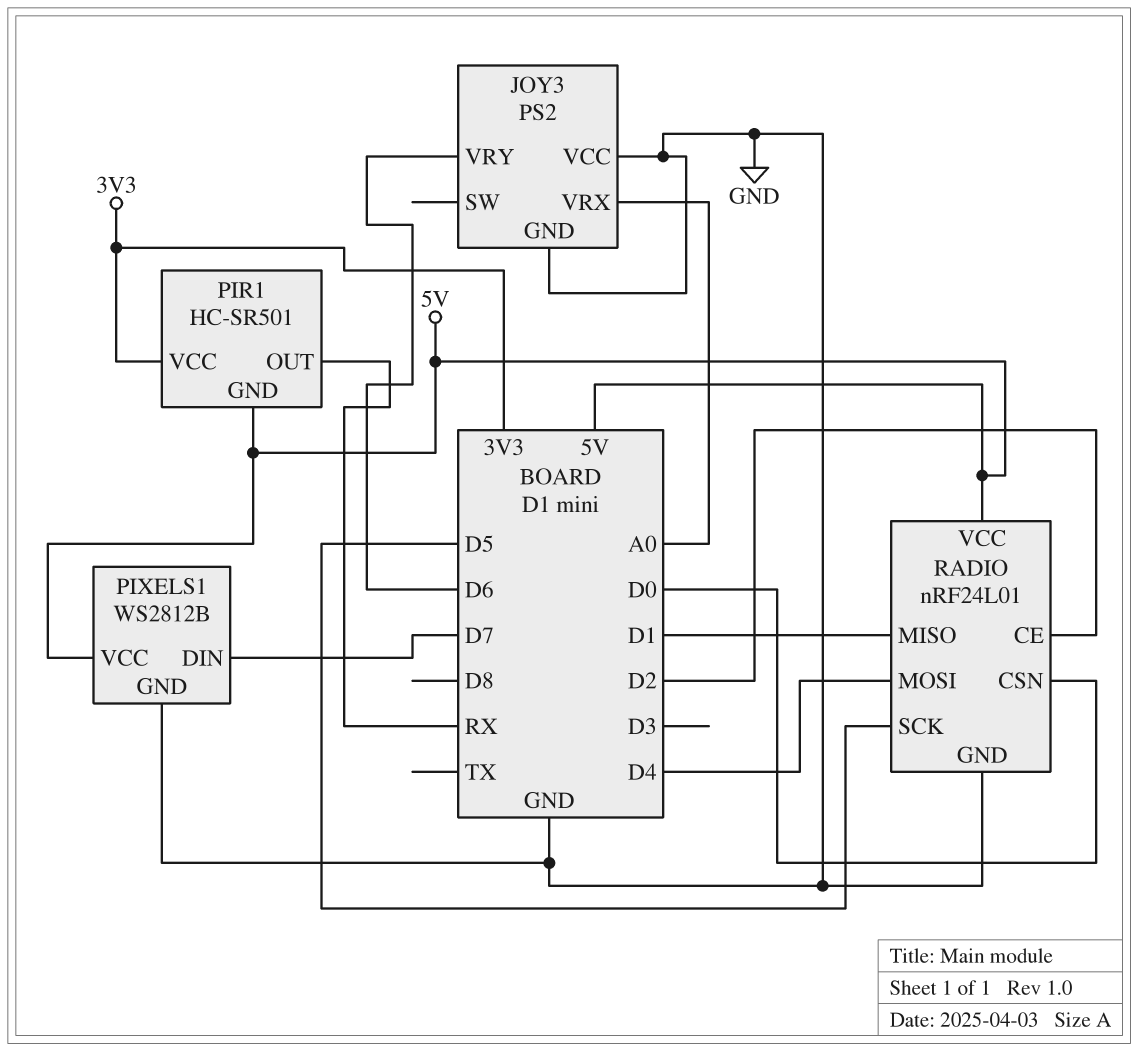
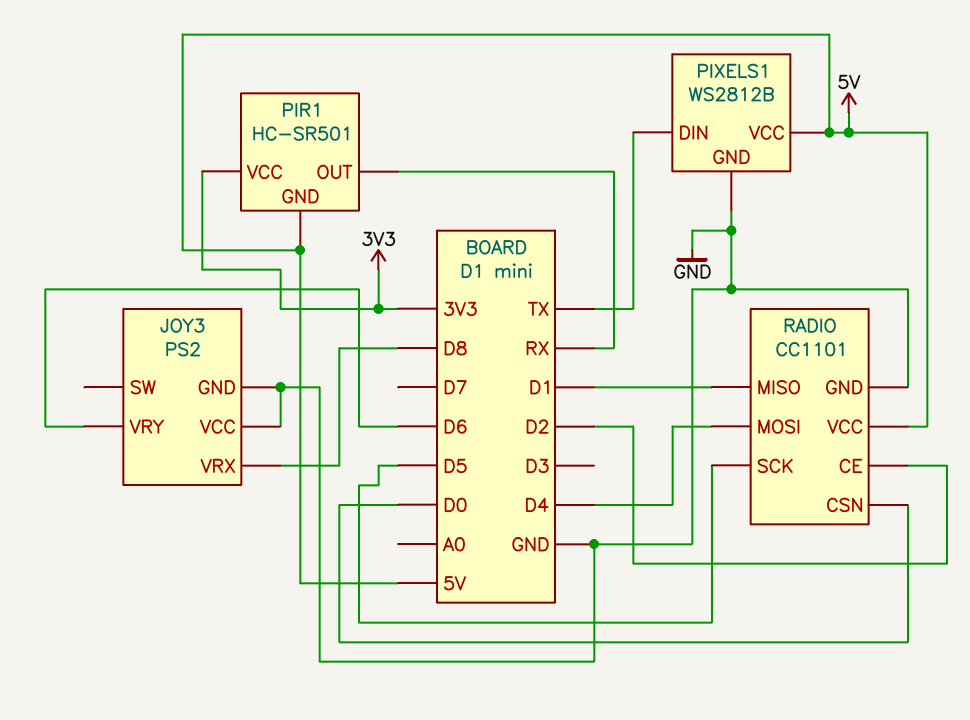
JOY3 pin VRX: A0 -> D8
PIXELS1 pin DIN: D7 -> TX
RADIO: nRF24L01 -> CC1101

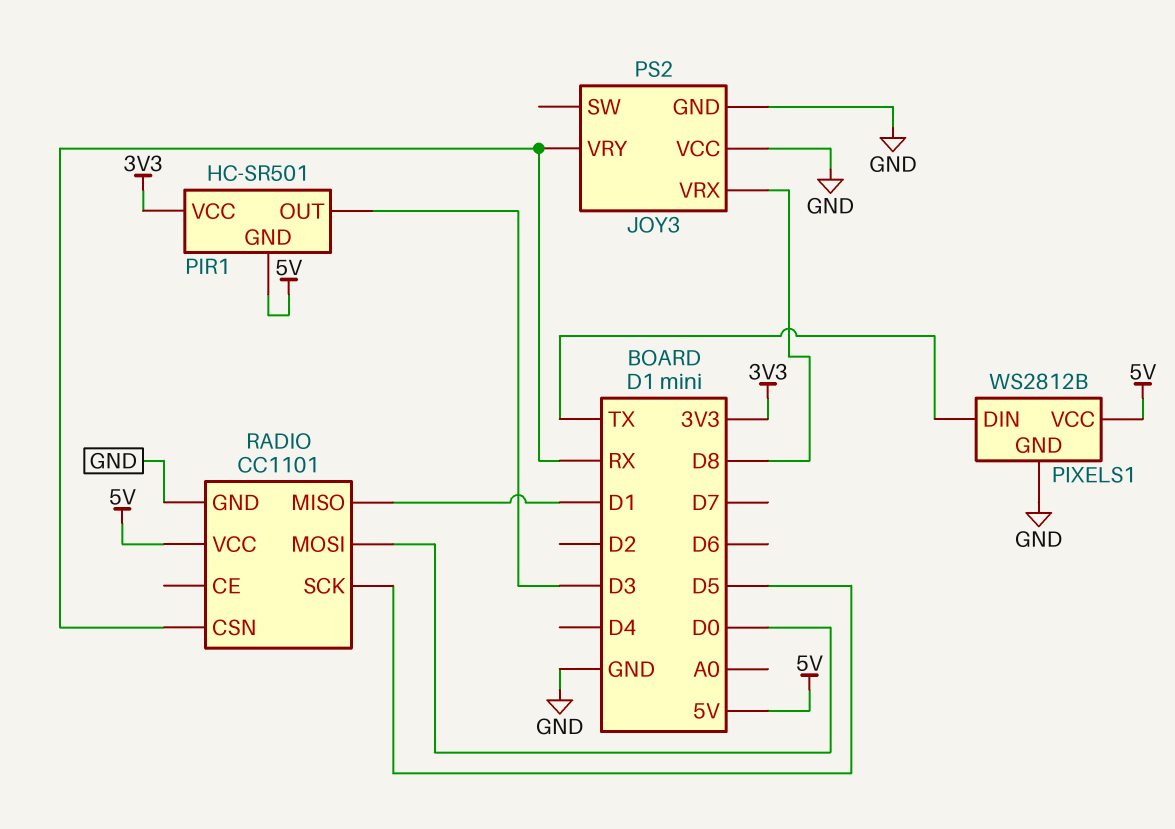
JOY3 pin VRY: D6 -> RX
PIR1 pin OUT: RX -> D3
RADIO pin CE: D2 -> none
RADIO pin CSN: D0 -> RX
RADIO pin MOSI: D4 -> D0

